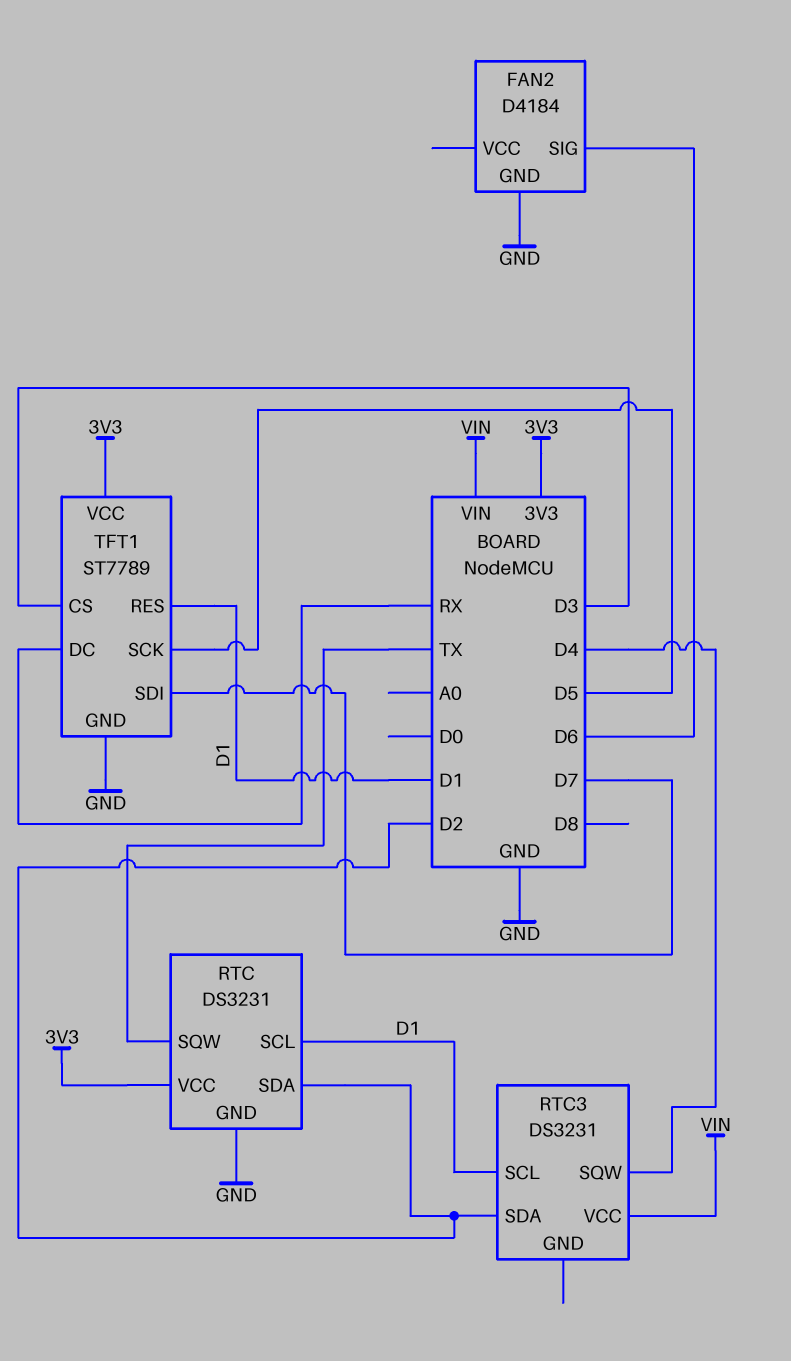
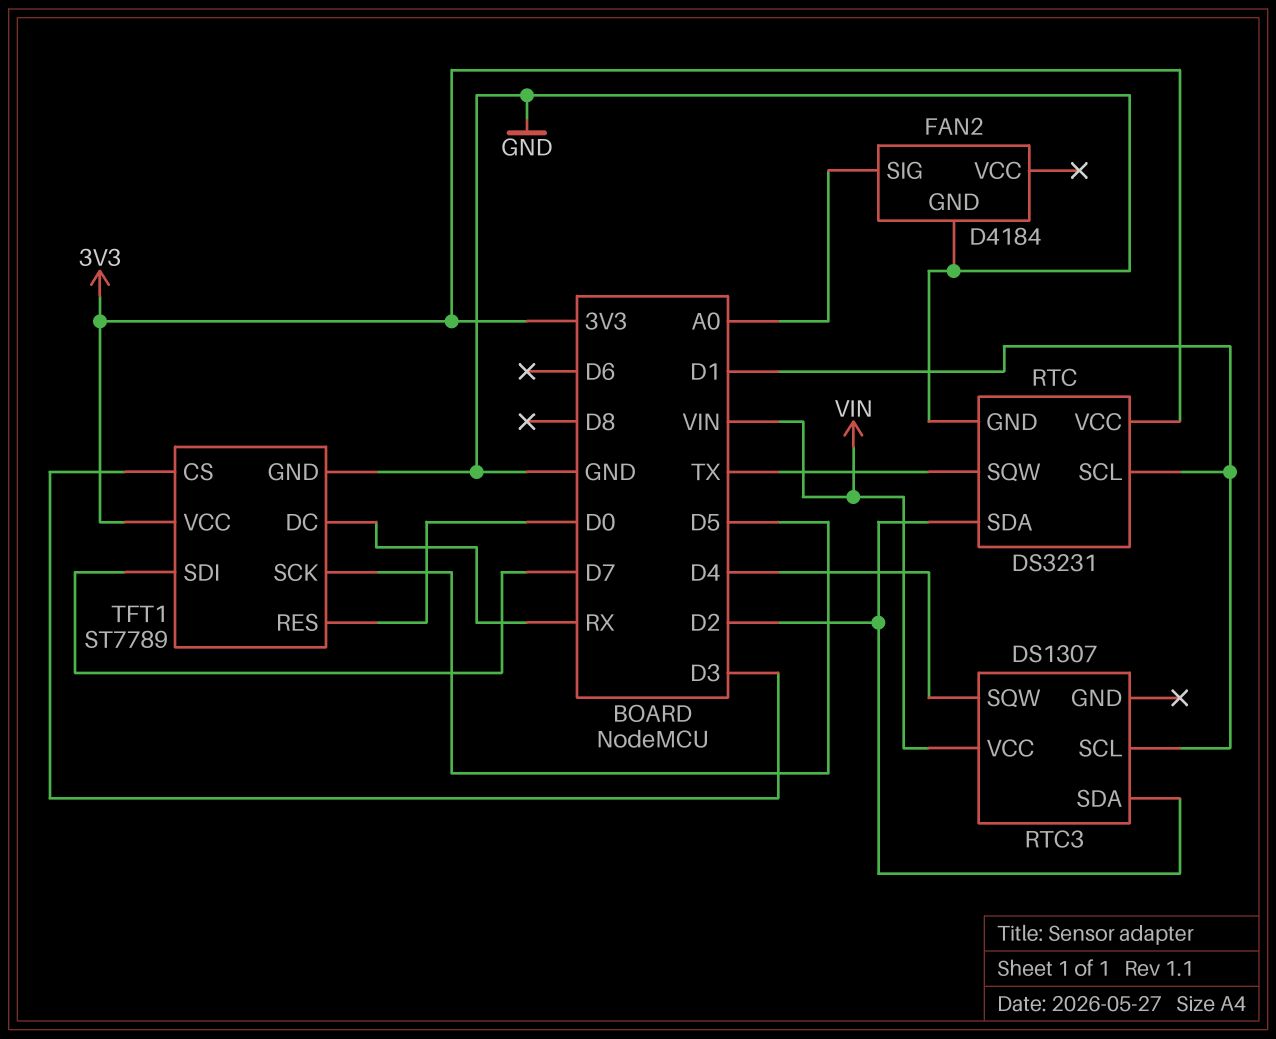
FAN2 pin SIG: D6 -> A0
RTC3: DS3231 -> DS1307
TFT1 pin RES: D1 -> D0

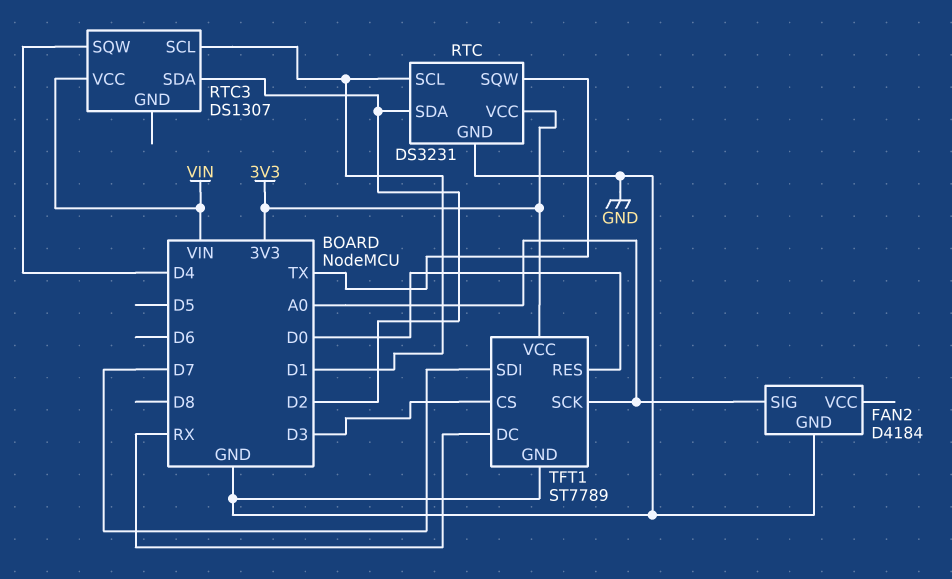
TFT1 pin SCK: D5 -> A0

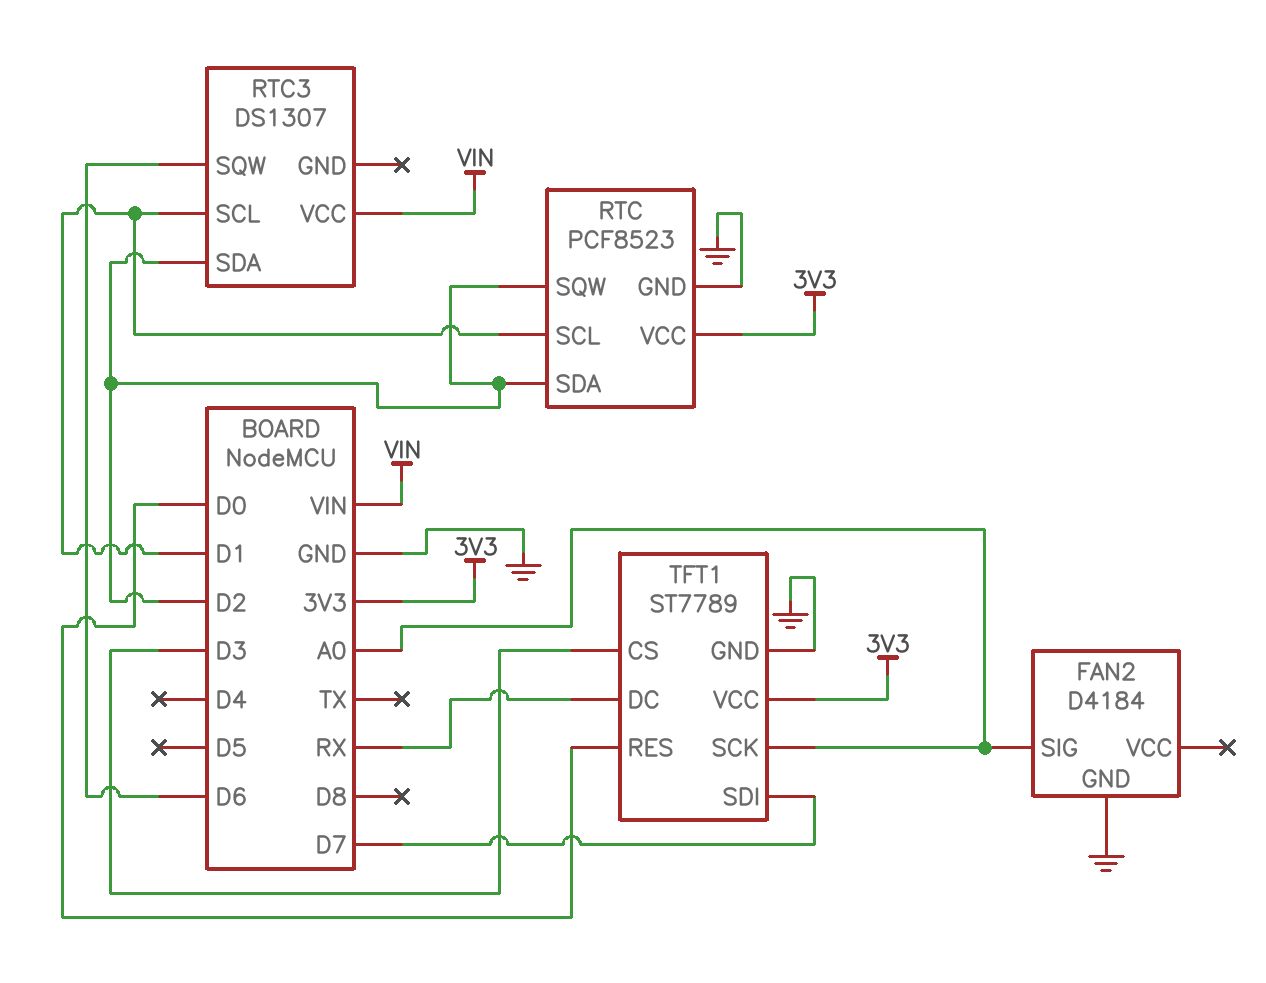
RTC: DS3231 -> PCF8523
RTC pin SQW: TX -> D2
RTC3 pin SQW: D4 -> D6

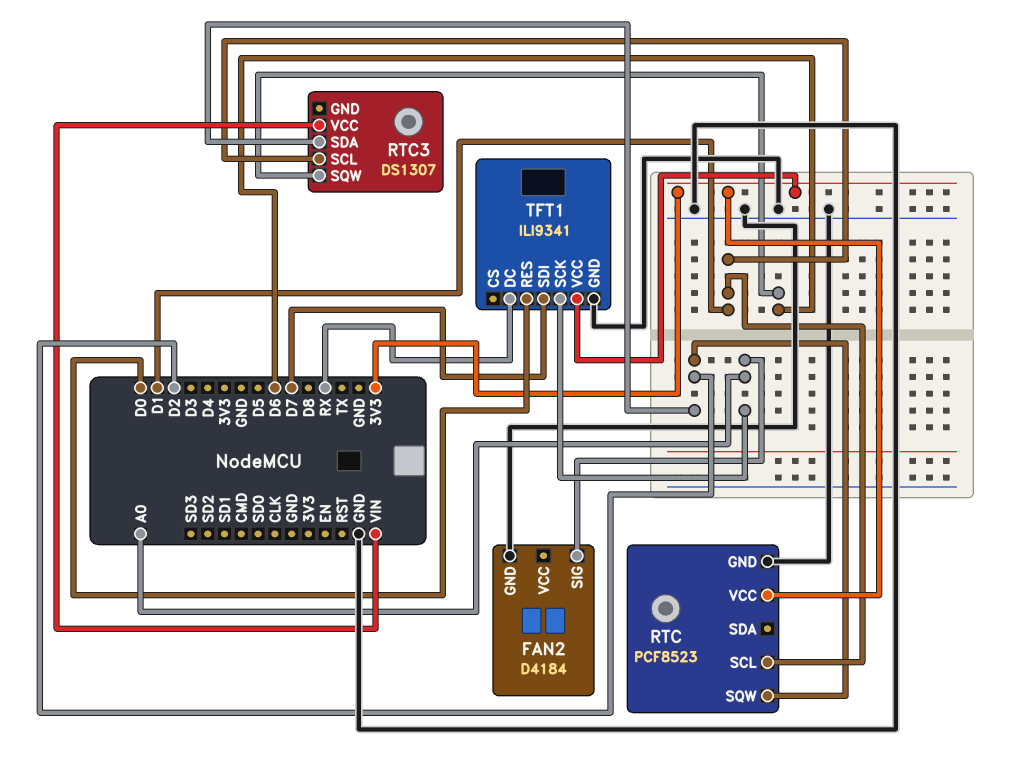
RTC pin SDA: D2 -> none
TFT1: ST7789 -> ILI9341
TFT1 pin CS: D3 -> none

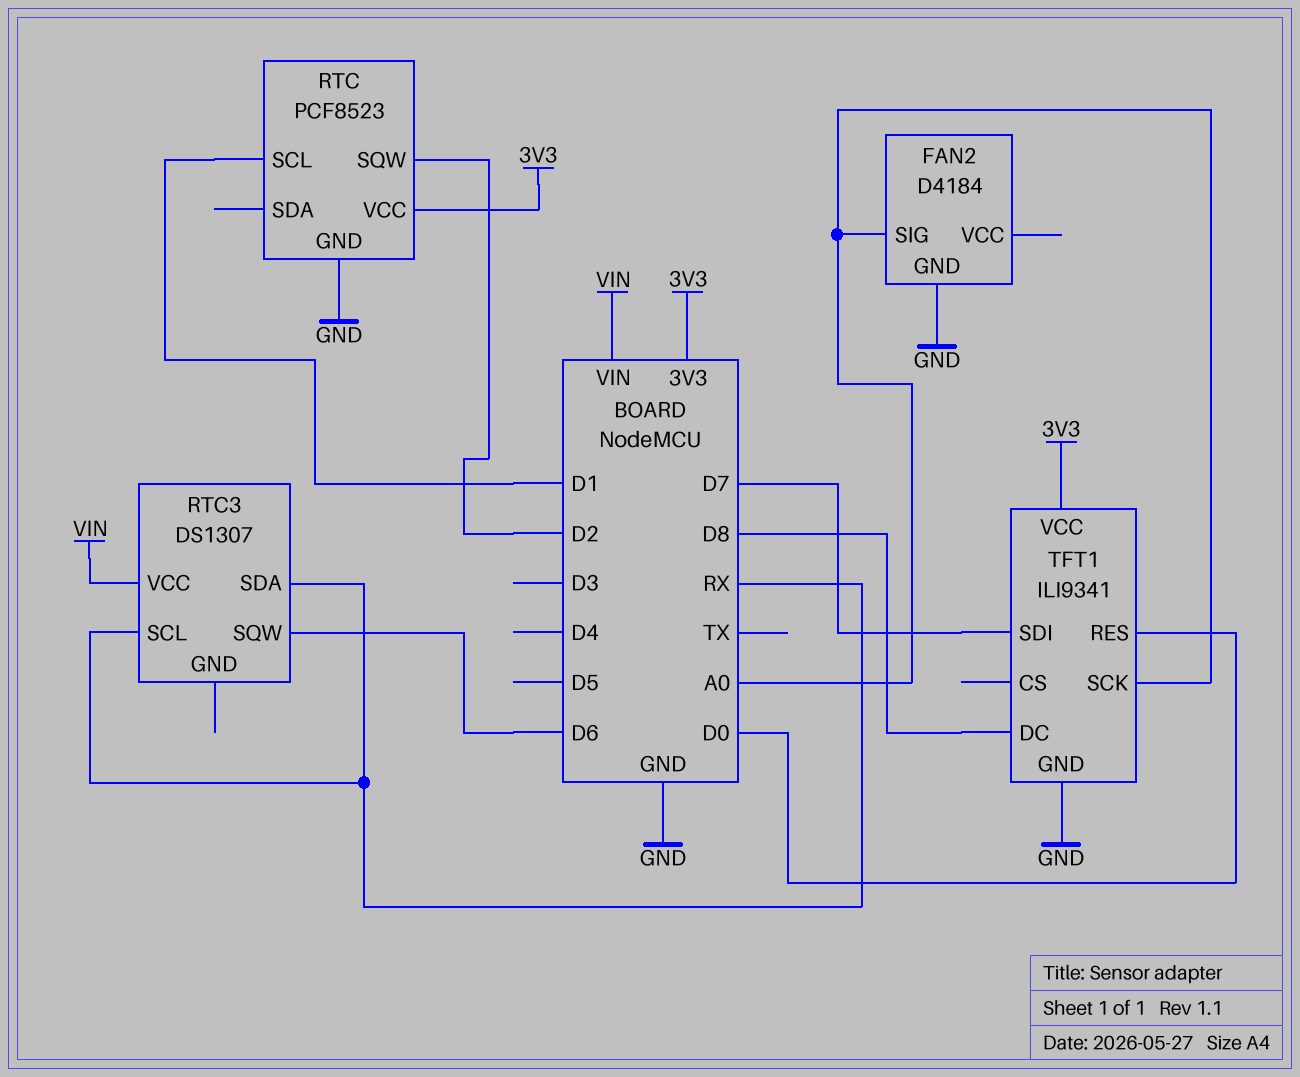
RTC3 pin SCL: D1 -> RX
RTC3 pin SDA: D2 -> RX
TFT1 pin DC: RX -> D8

